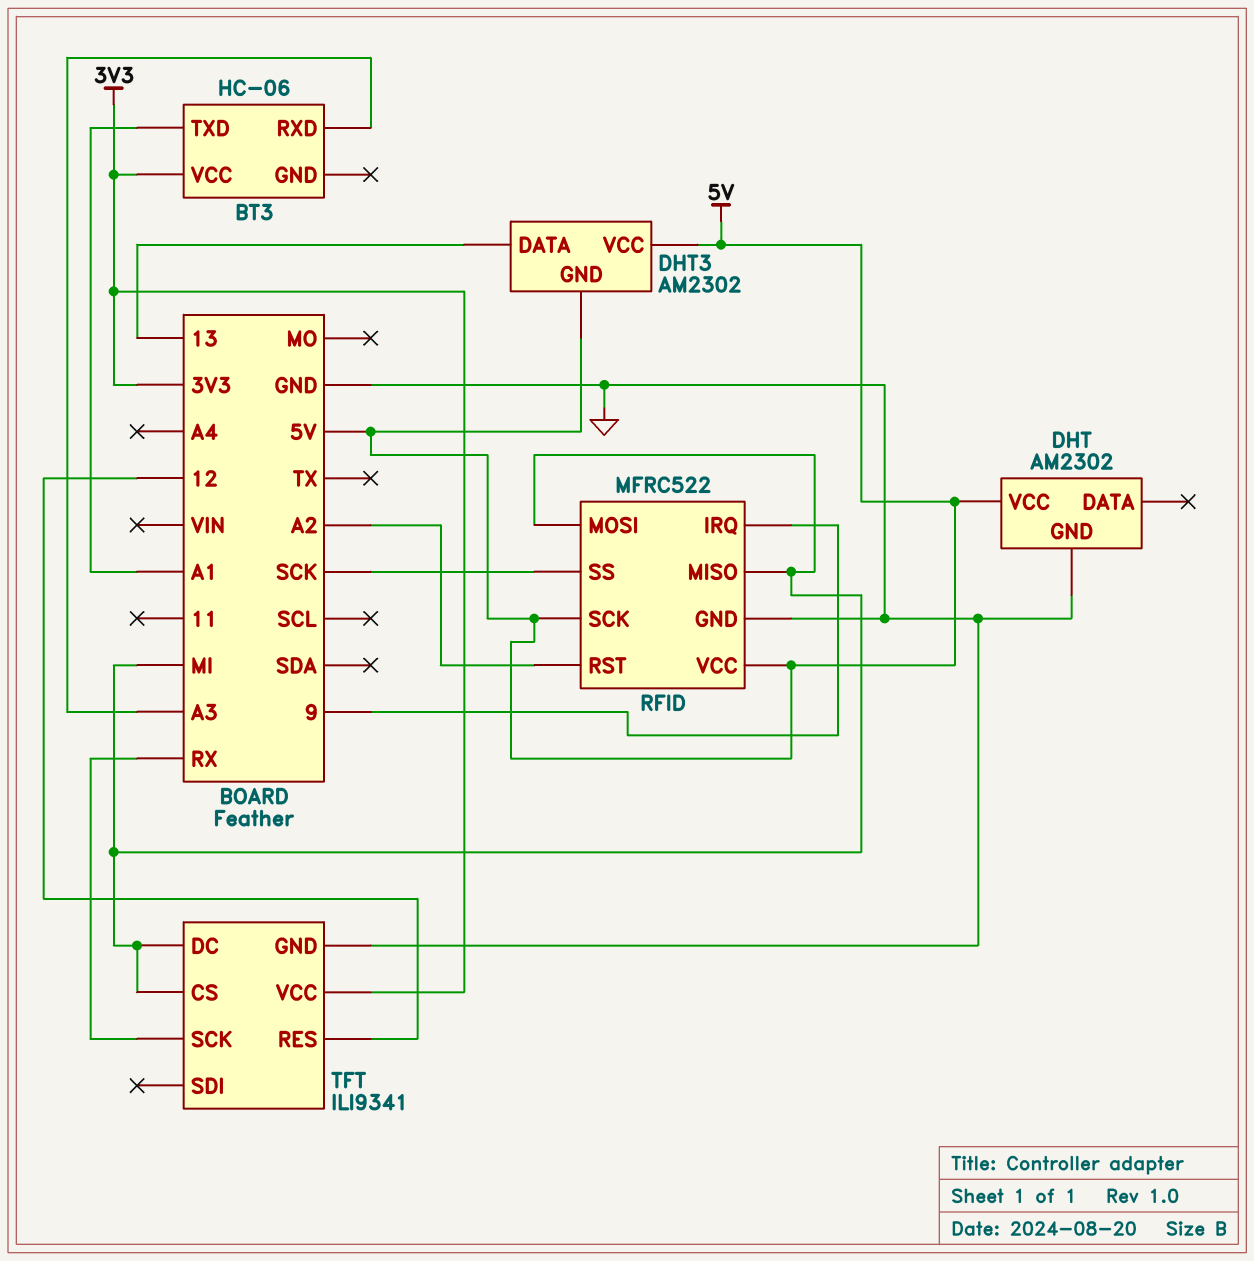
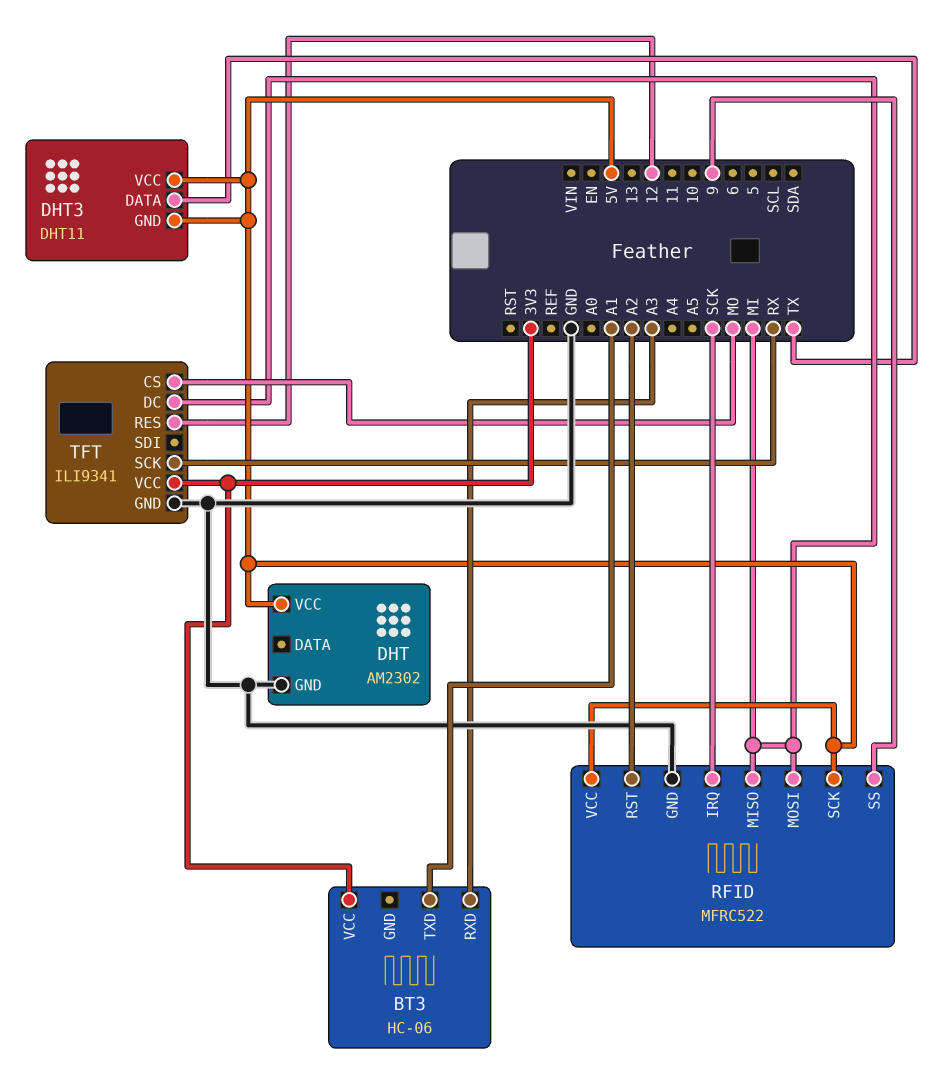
DHT3: AM2302 -> DHT11
DHT3 pin DATA: 13 -> TX
RFID pin IRQ: 9 -> SCK
RFID pin SS: SCK -> 9
TFT pin CS: MI -> MO

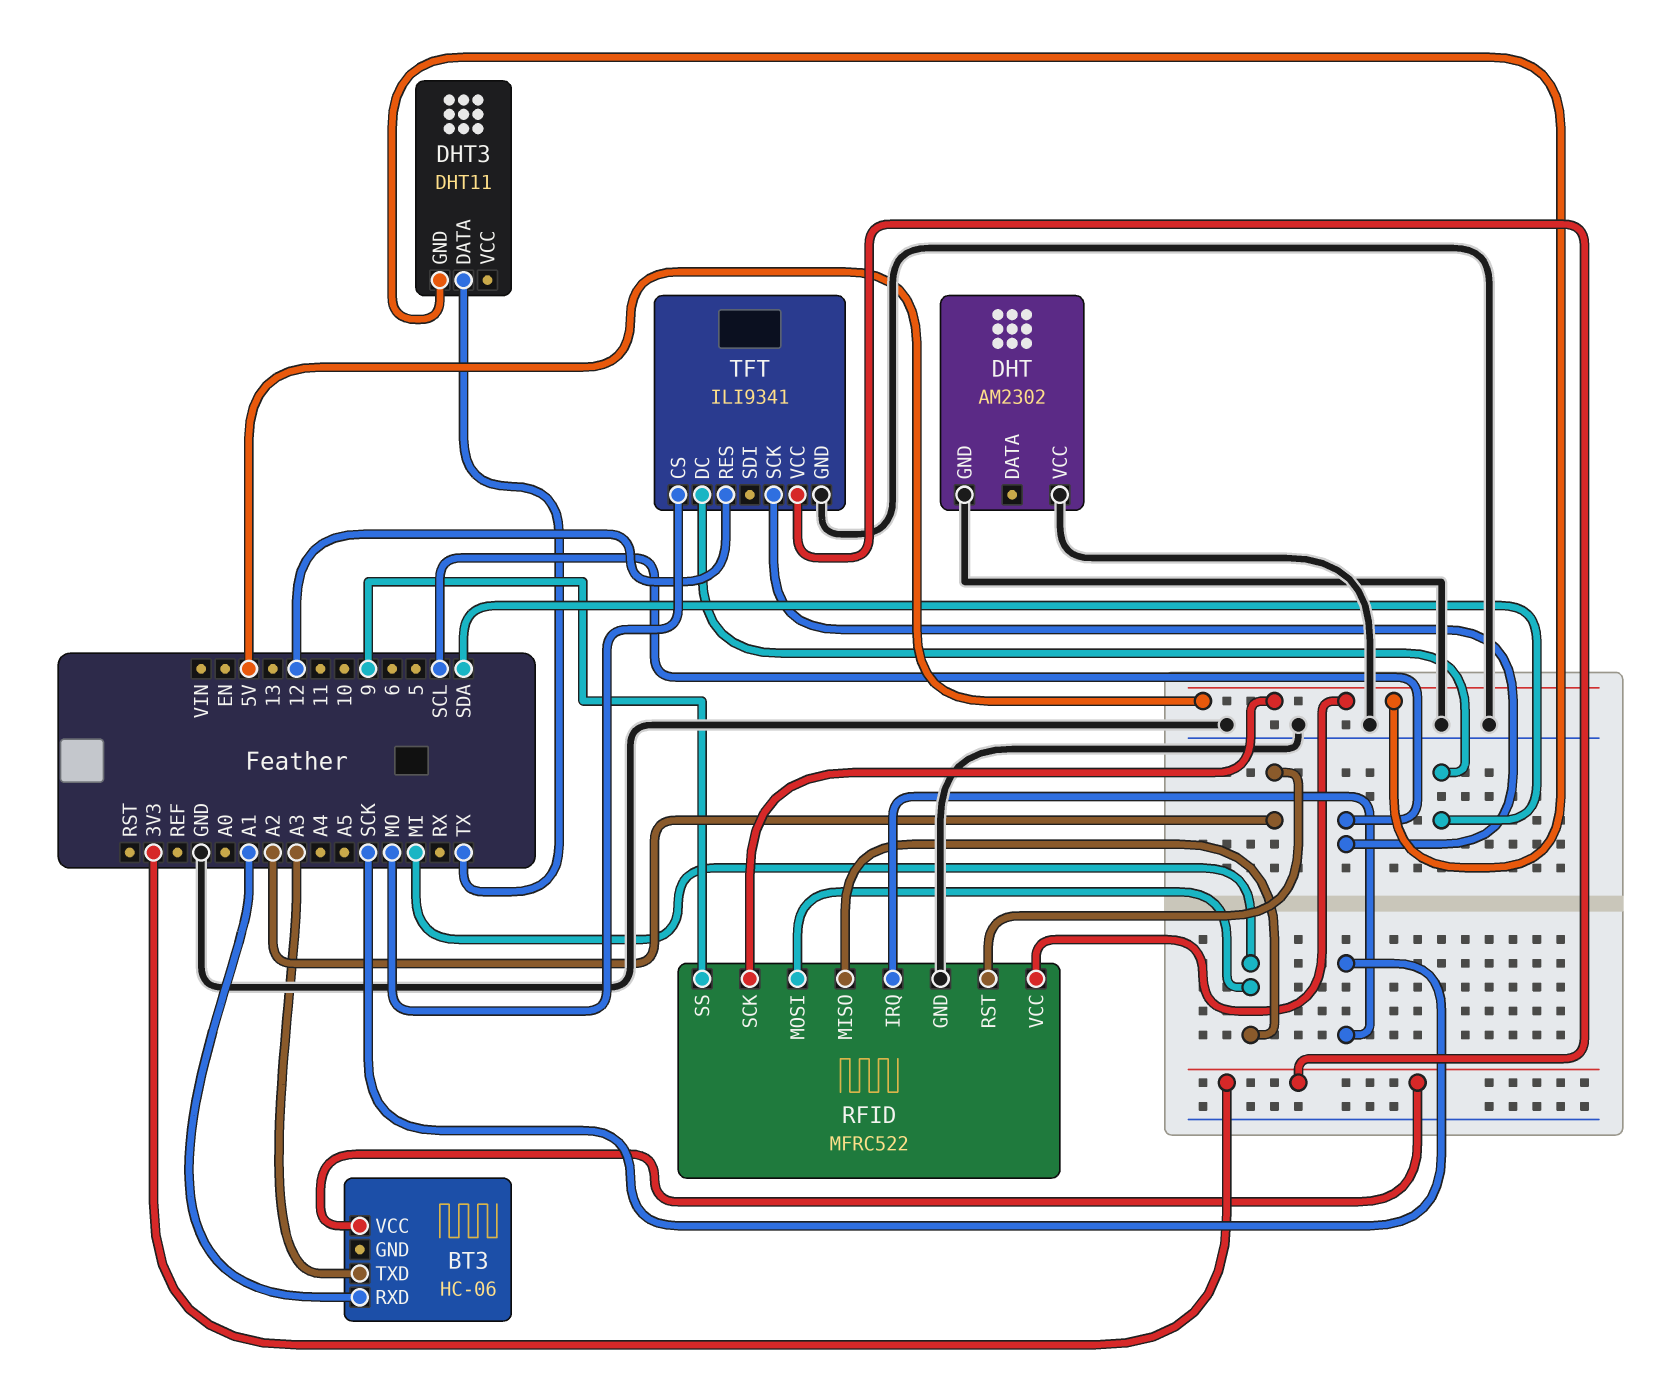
BT3 pin RXD: A3 -> A1
BT3 pin TXD: A1 -> A3
DHT pin VCC: 5V -> GND
DHT3 pin VCC: 5V -> none
TFT pin DC: MI -> SDA
TFT pin SCK: RX -> SCL

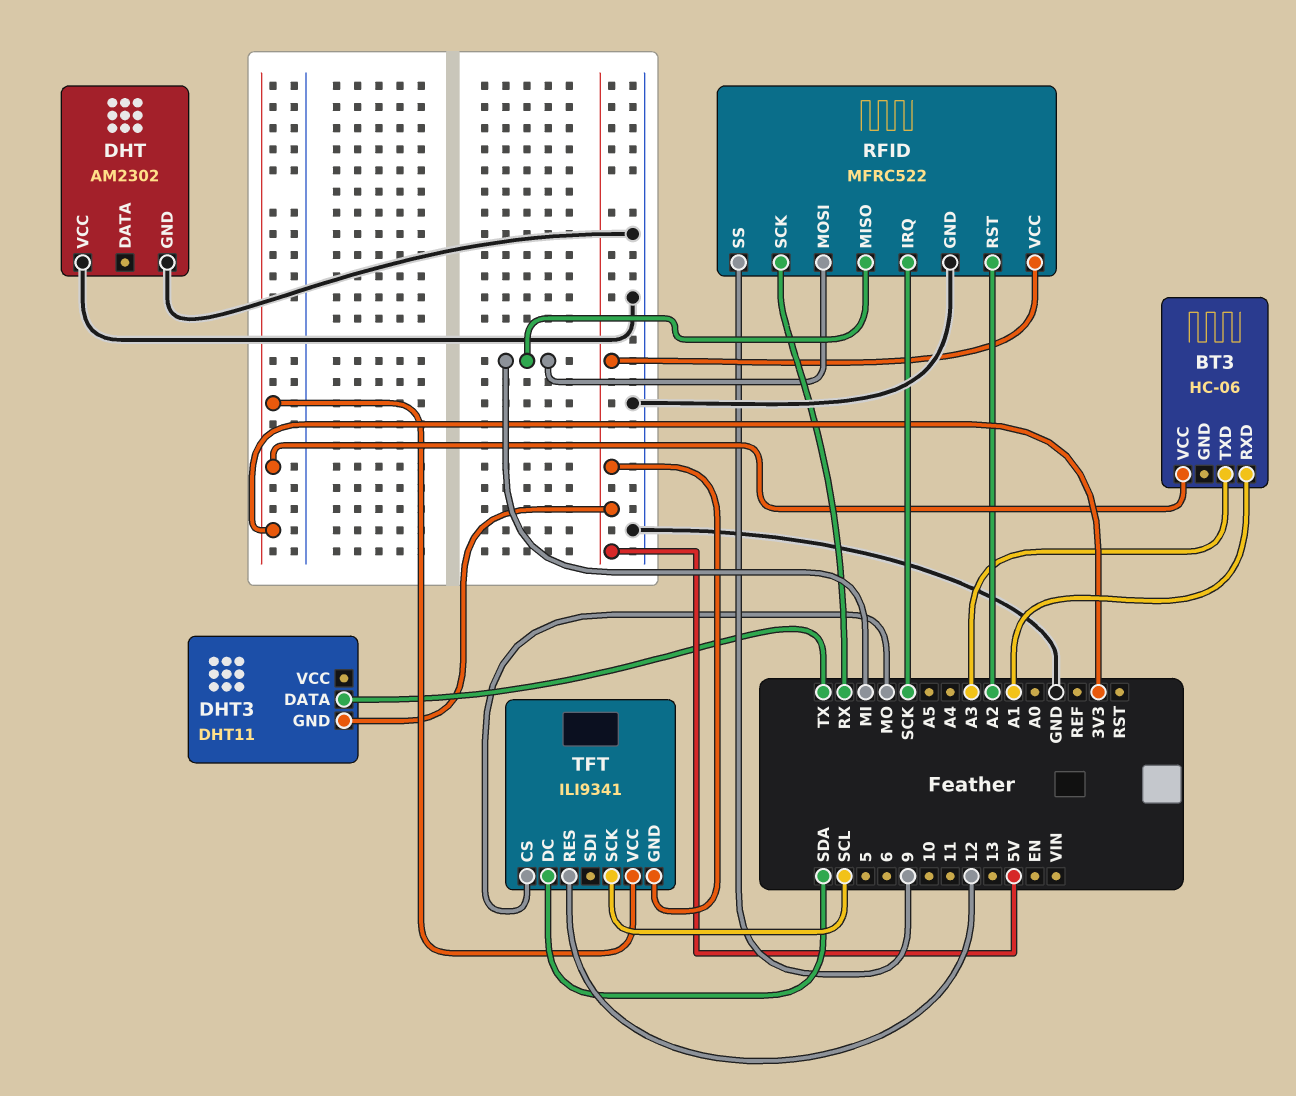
RFID pin SCK: 5V -> RX
TFT pin GND: GND -> 5V

